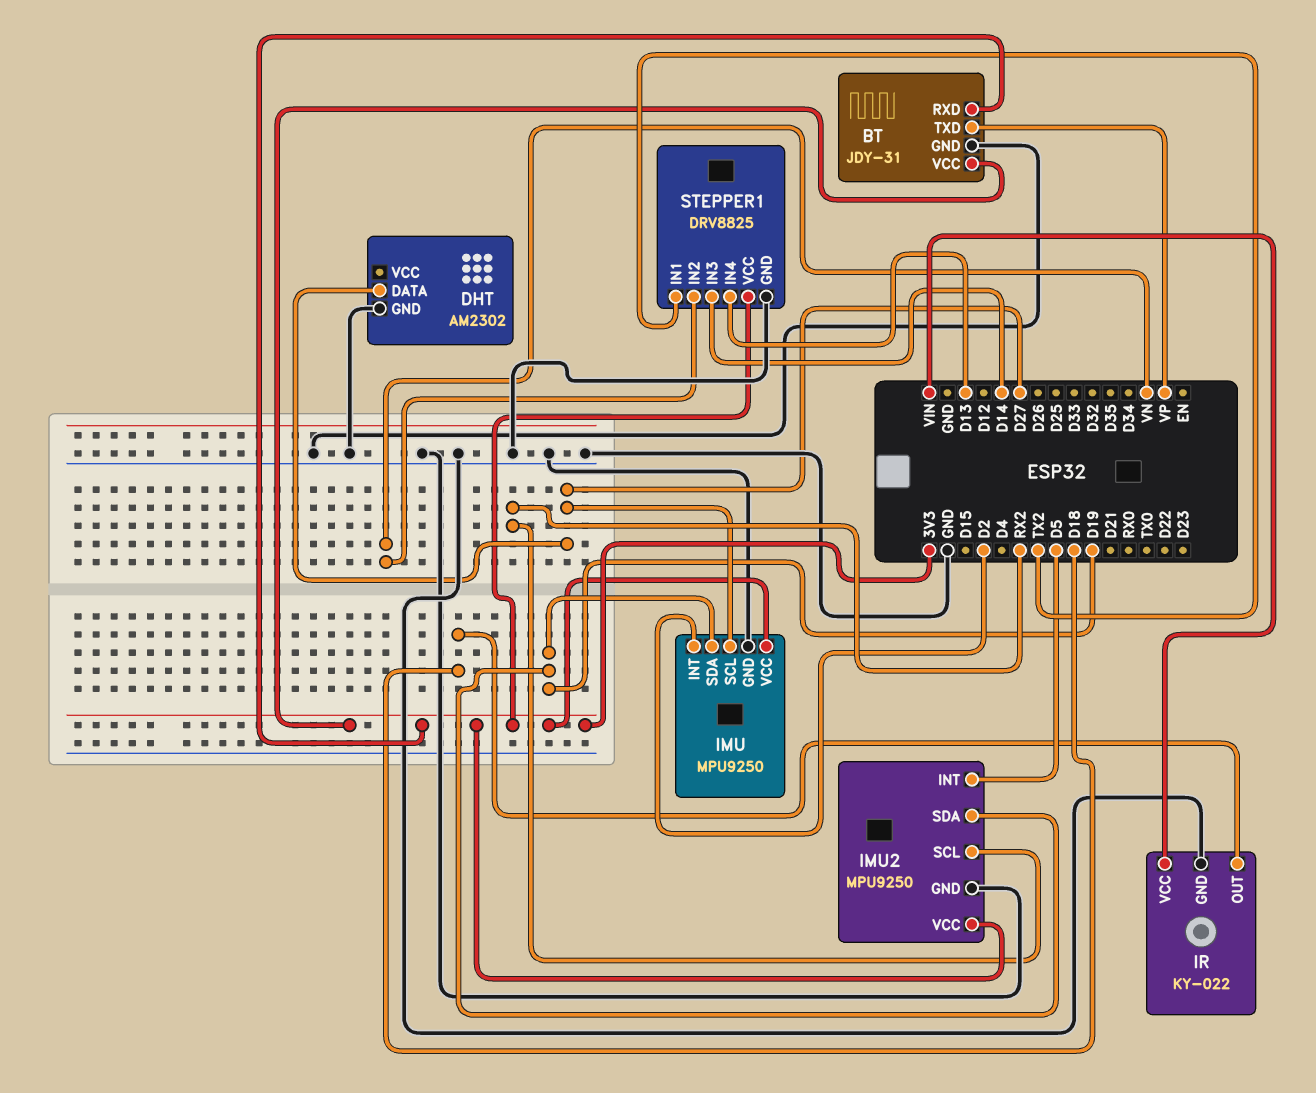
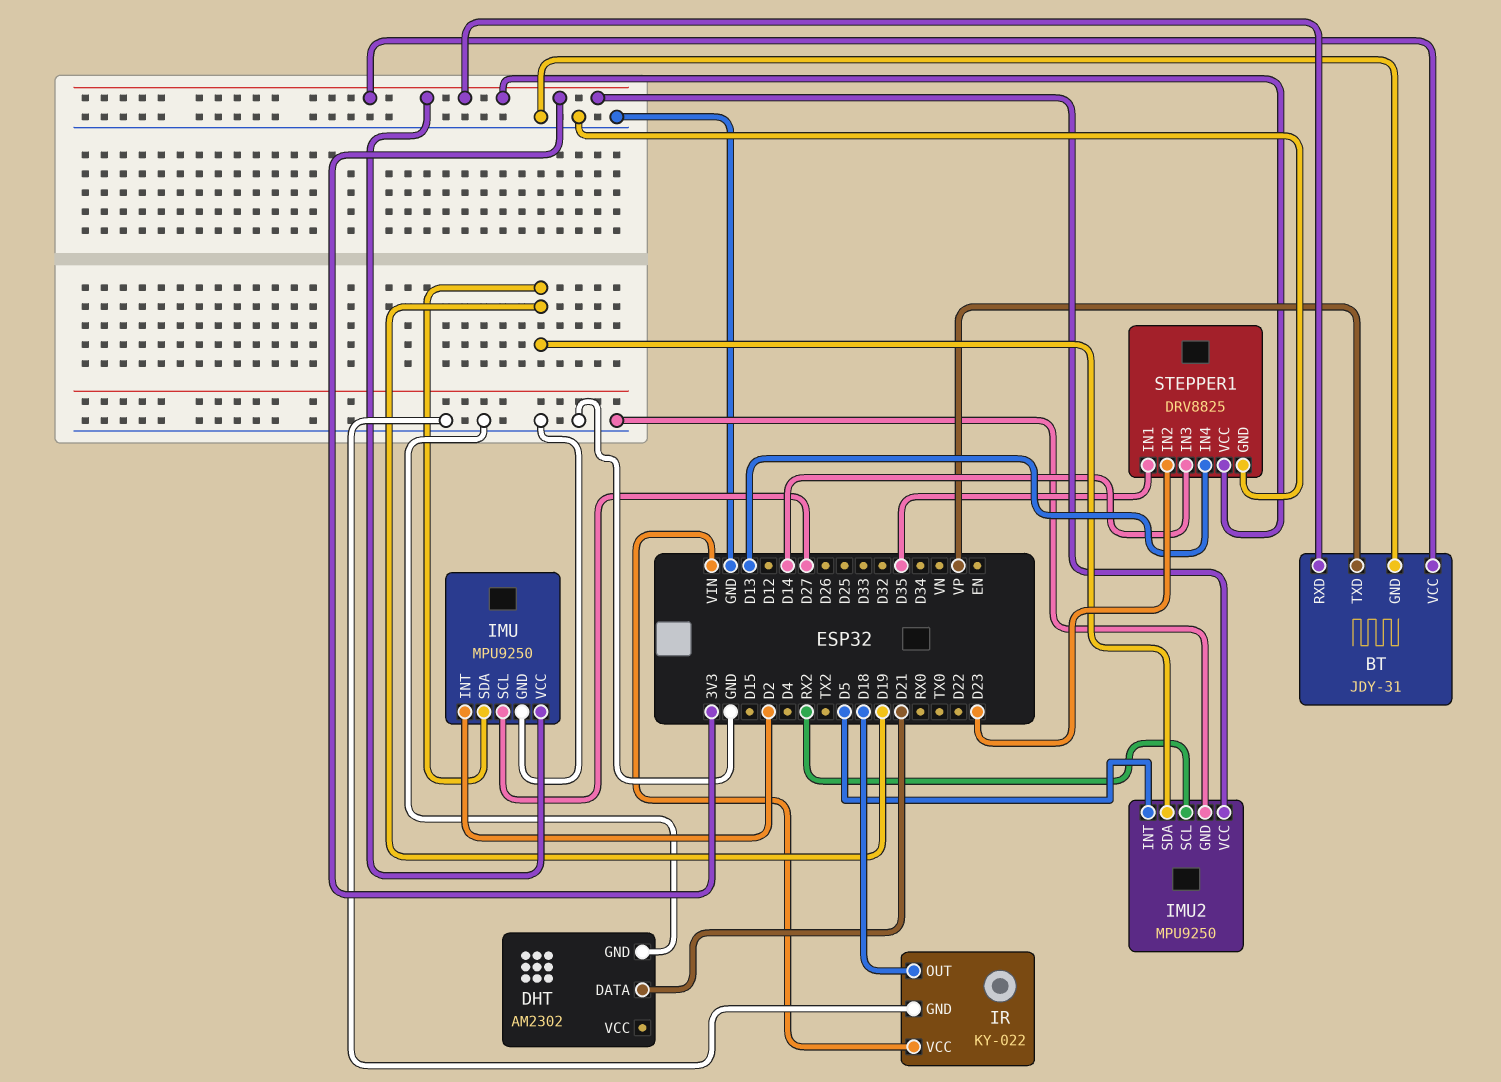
DHT pin DATA: D27 -> D21
STEPPER1 pin IN1: TX2 -> D35
STEPPER1 pin IN2: VN -> D23

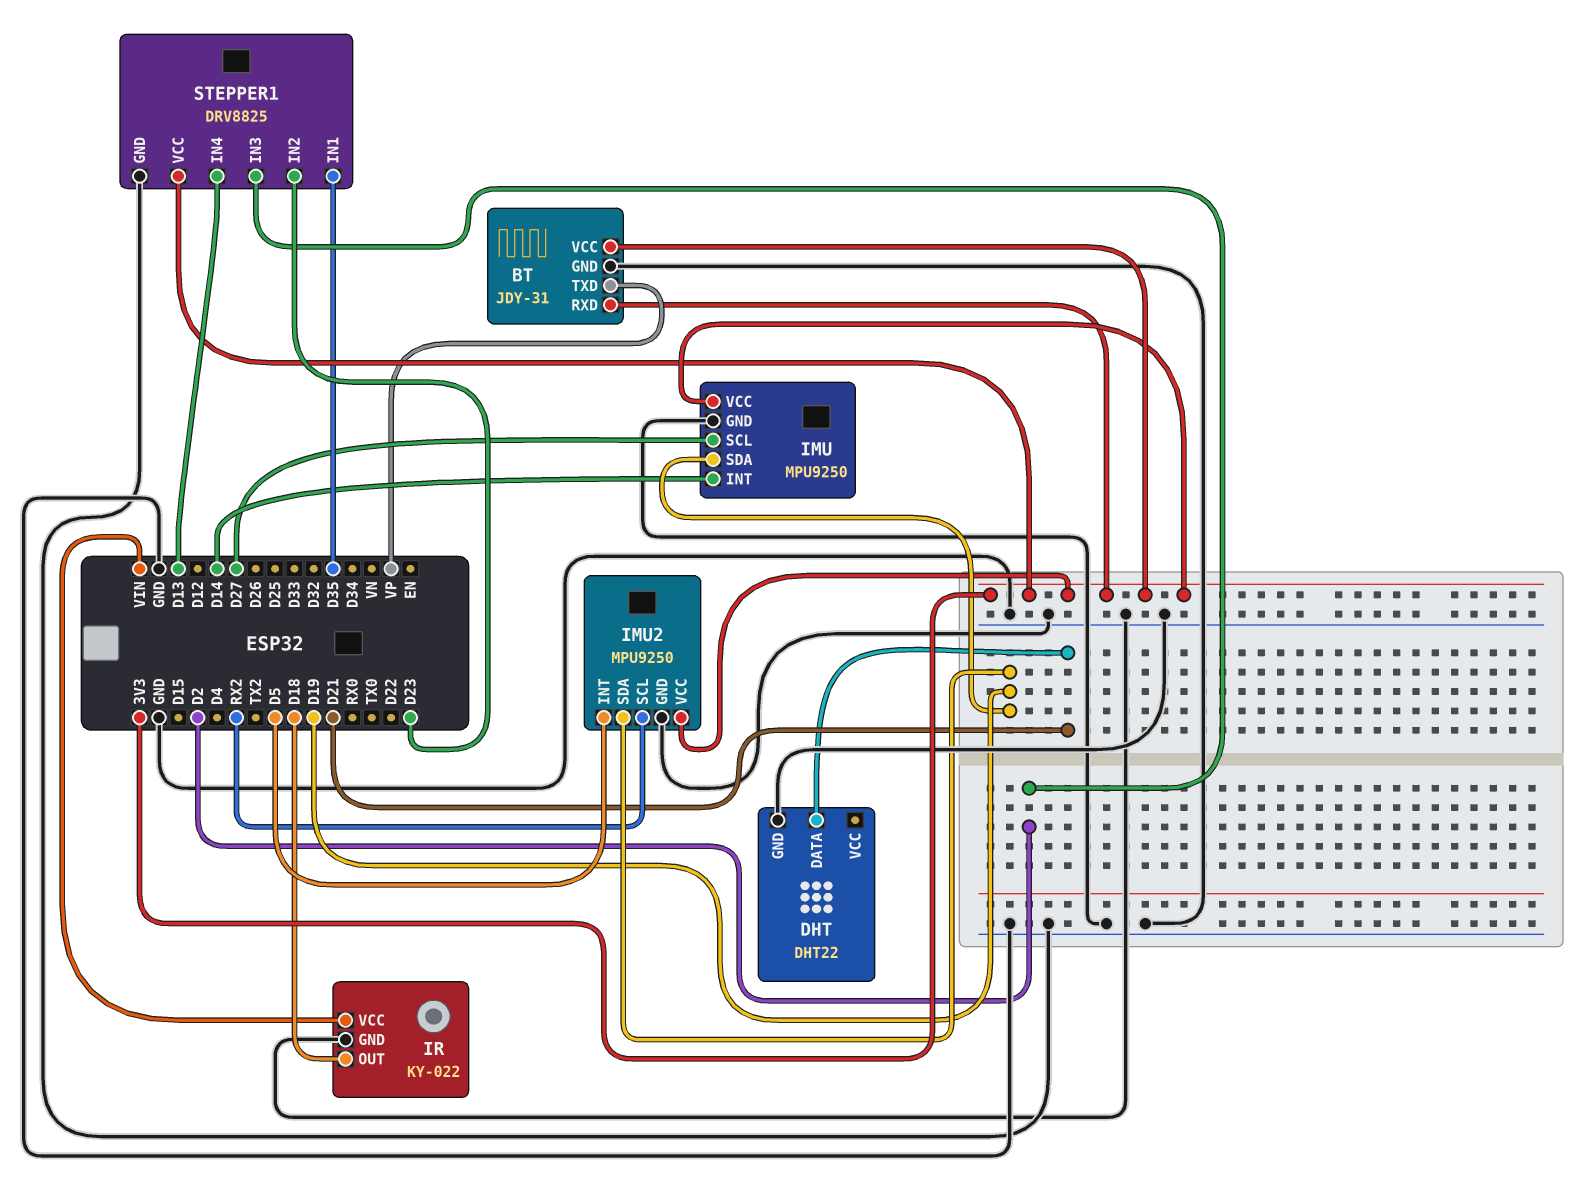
DHT: AM2302 -> DHT22
IMU pin INT: D2 -> D14
STEPPER1 pin IN3: D14 -> D2

